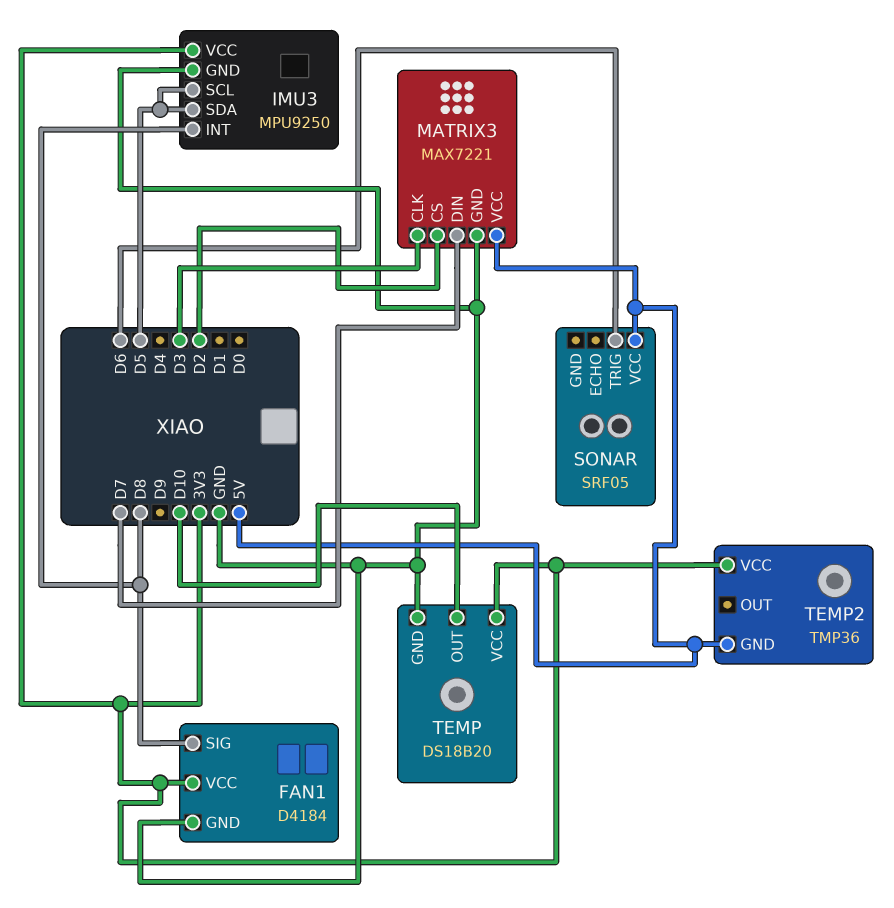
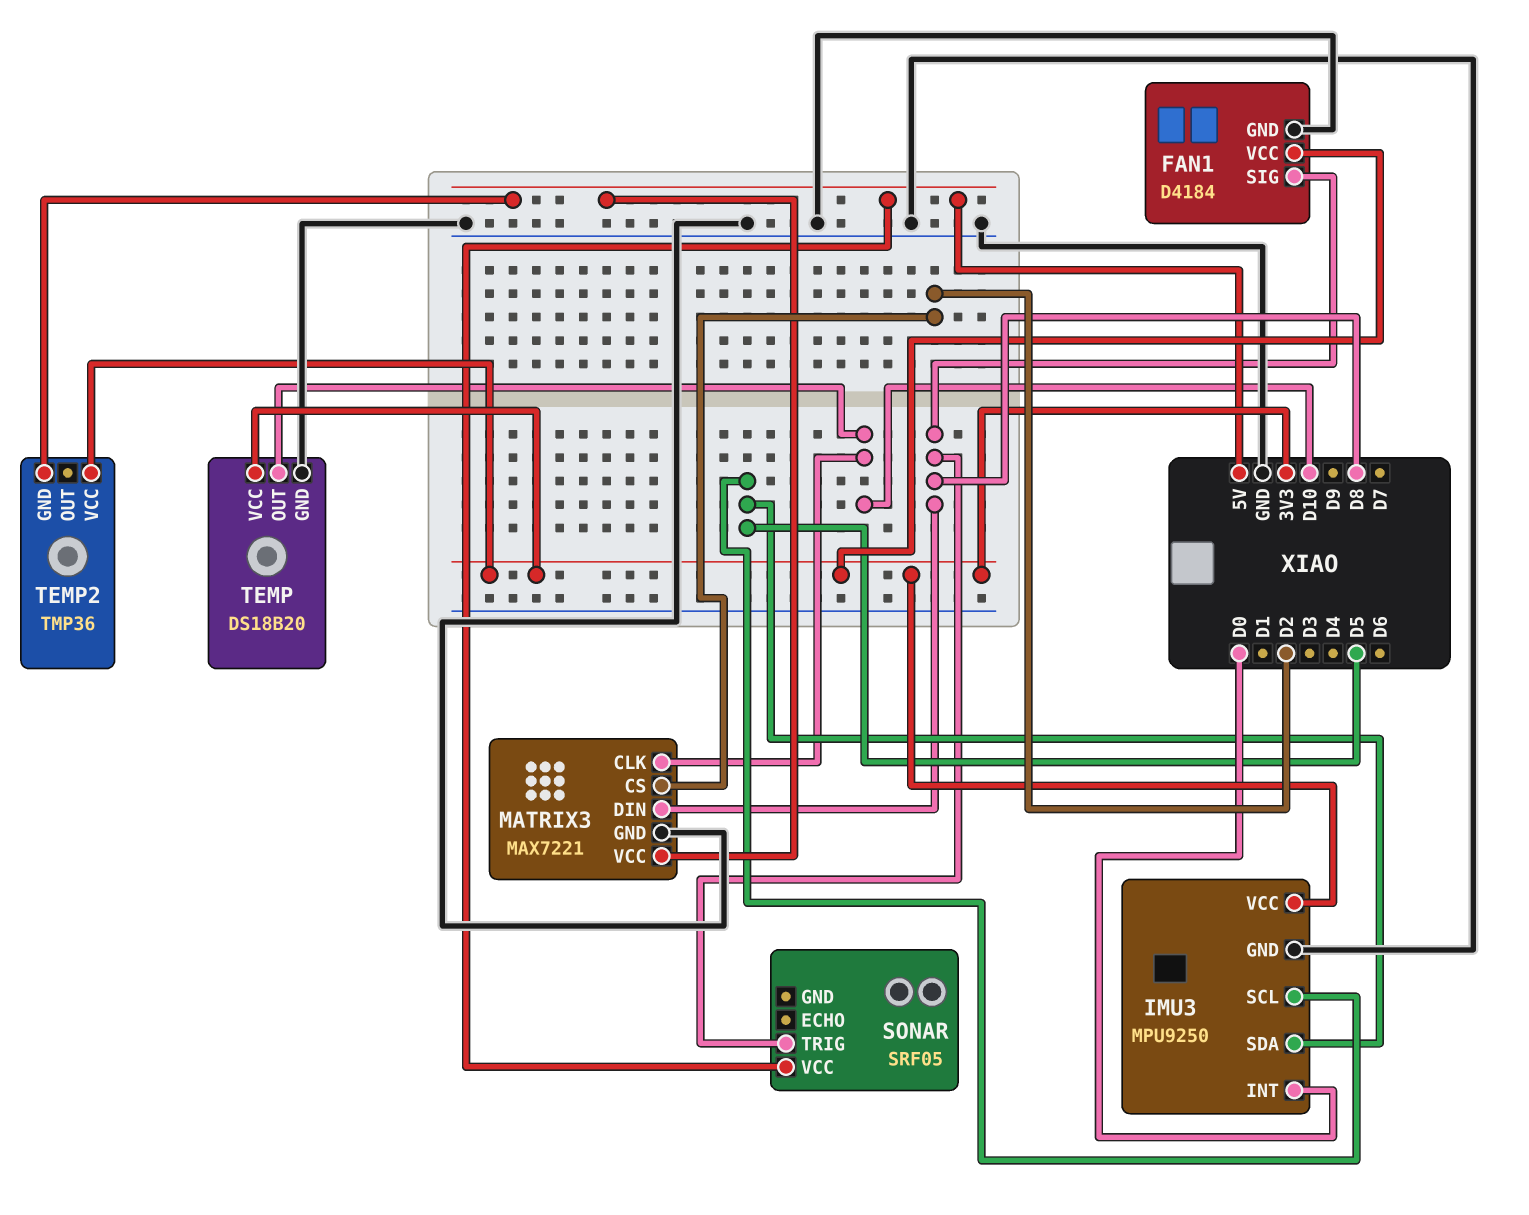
IMU3 pin INT: D8 -> D0
MATRIX3 pin CLK: D3 -> D10
MATRIX3 pin DIN: D7 -> D8
SONAR pin TRIG: D6 -> D8

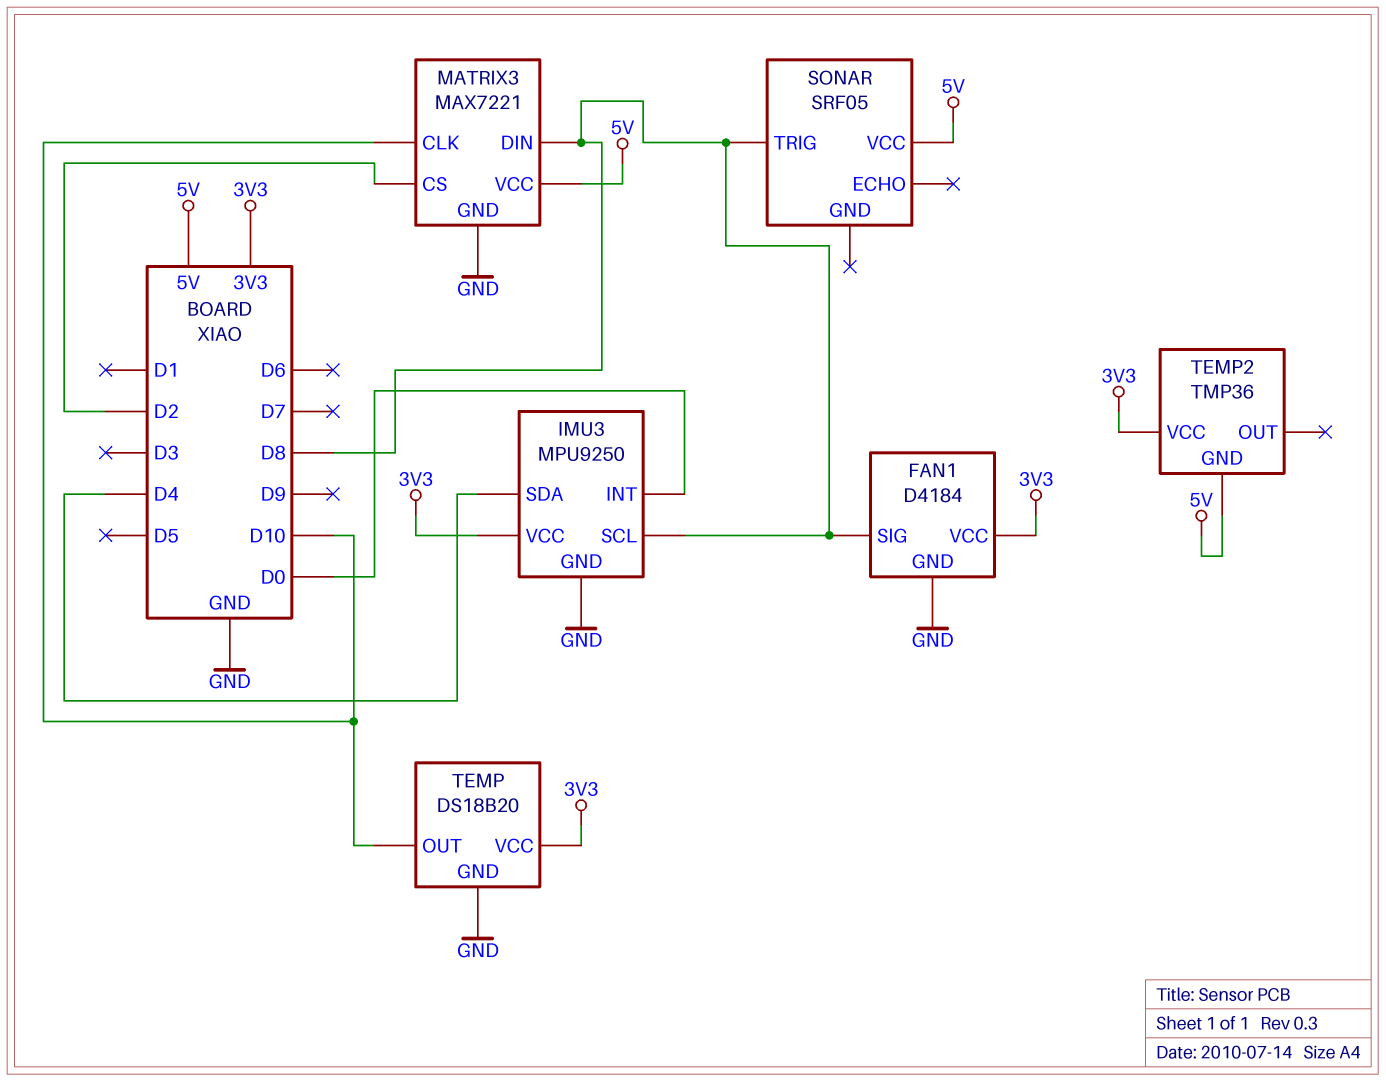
IMU3 pin SCL: D5 -> D8
IMU3 pin SDA: D5 -> D4

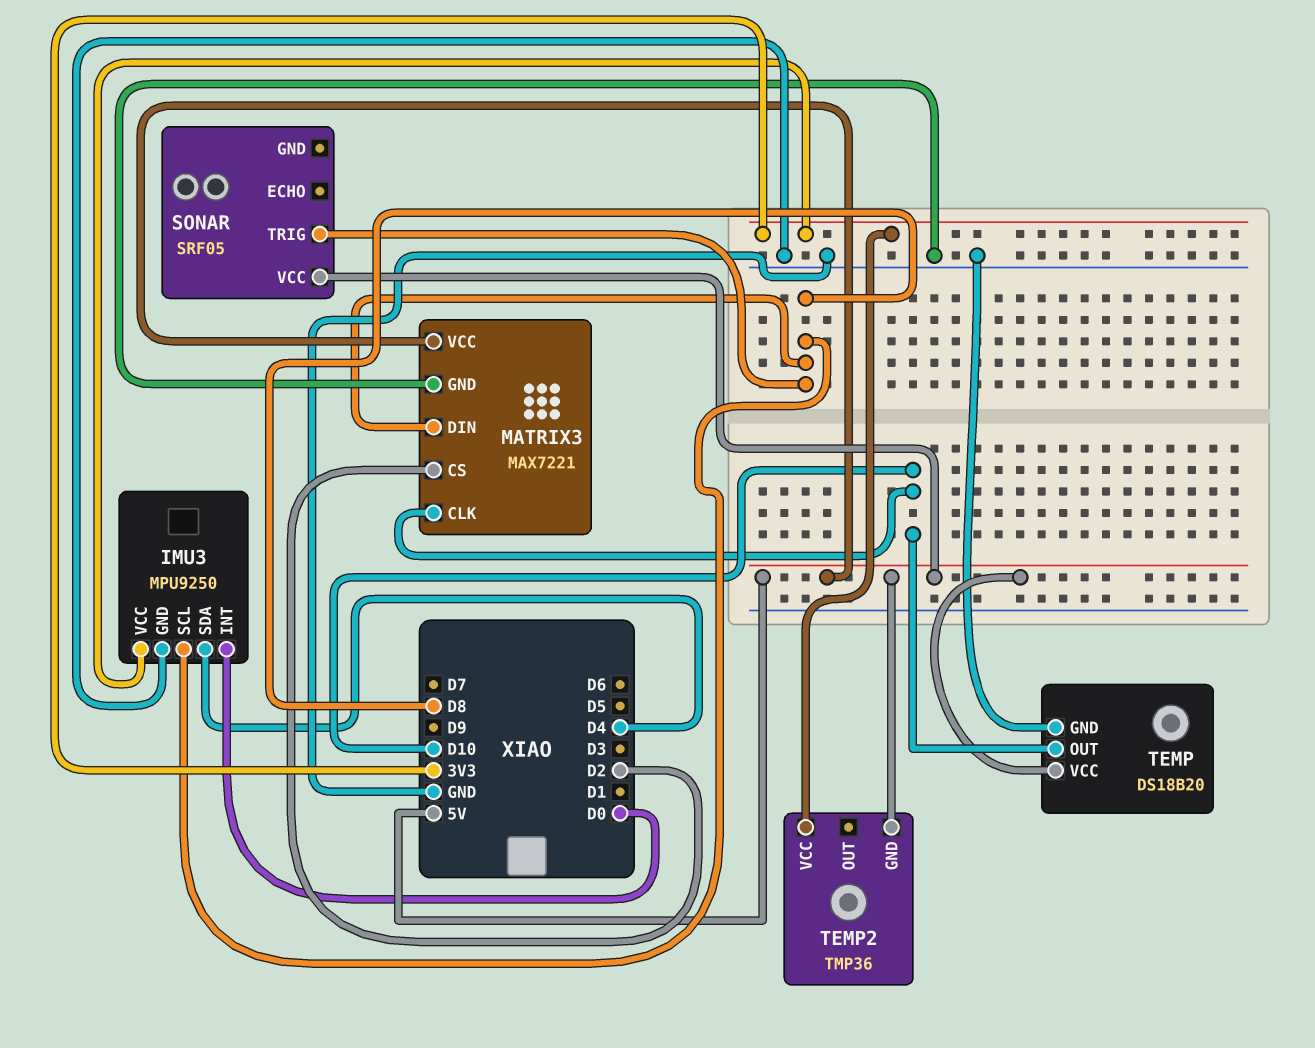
FAN1: D4184 -> none
FAN1 pin GND: GND -> none
FAN1 pin SIG: D8 -> none
FAN1 pin VCC: 3V3 -> none
TEMP pin VCC: 3V3 -> 5V

